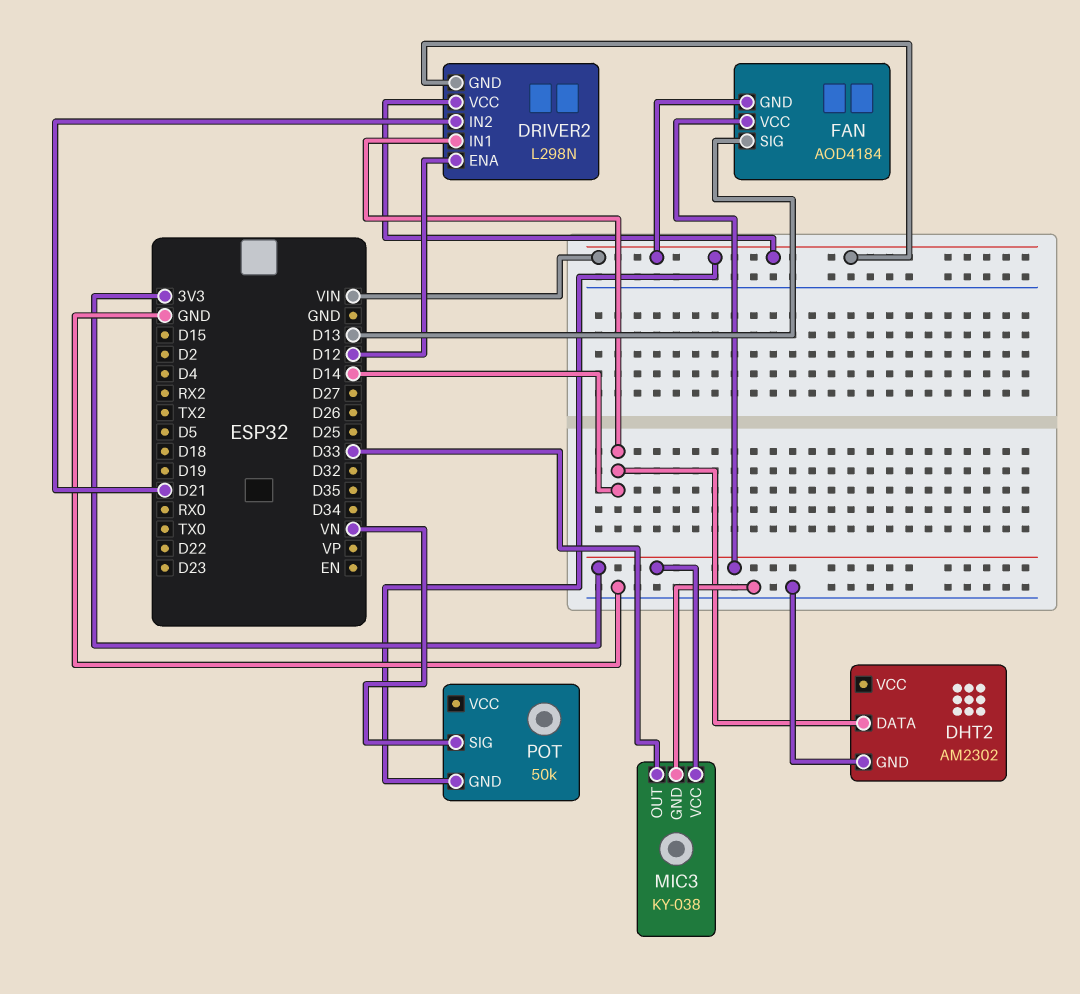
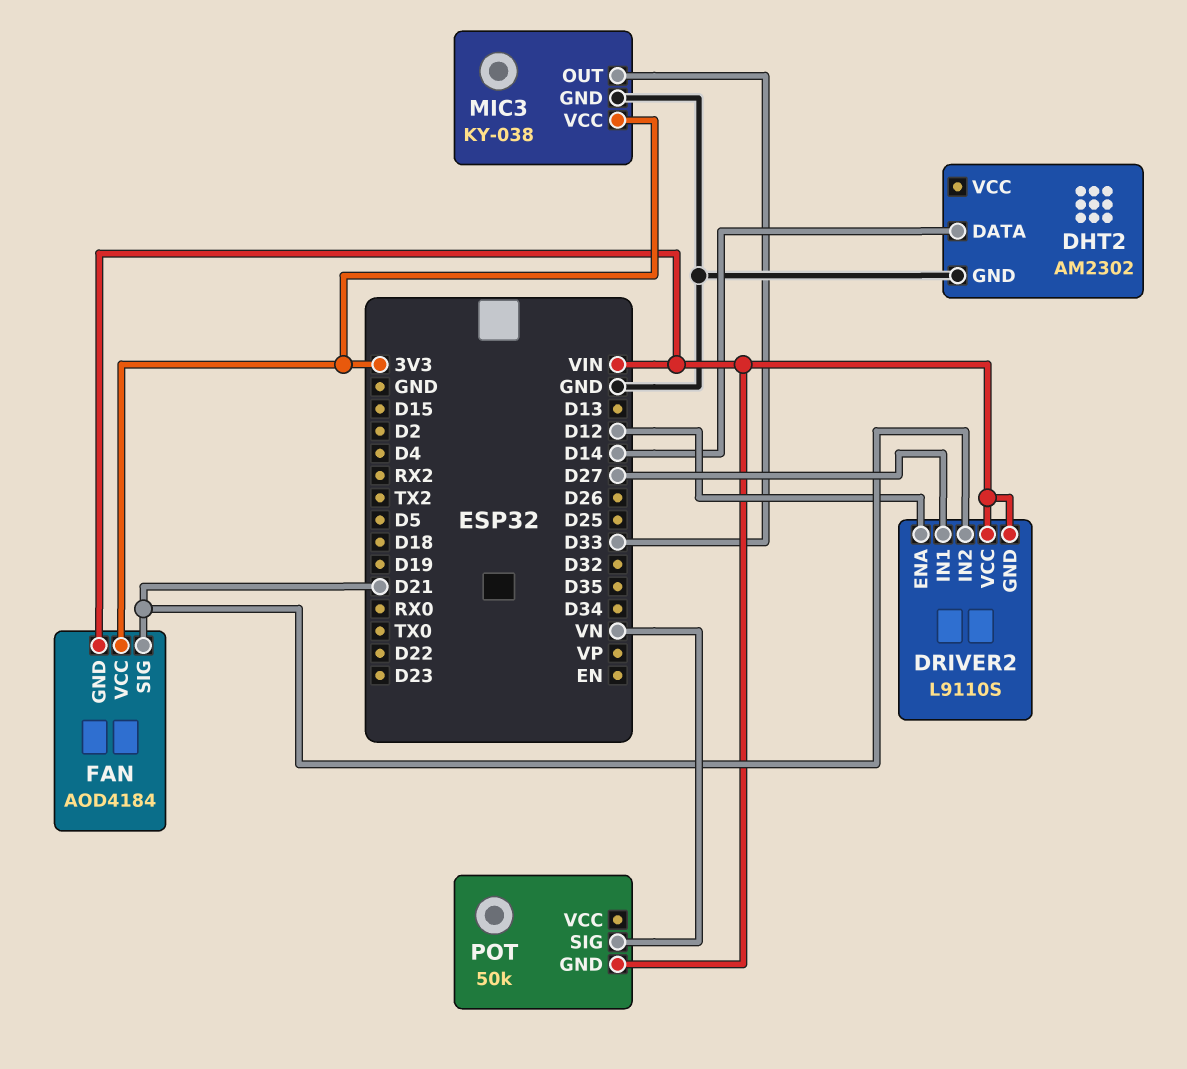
DRIVER2: L298N -> L9110S
DRIVER2 pin IN1: D14 -> D27
FAN pin SIG: D13 -> D21

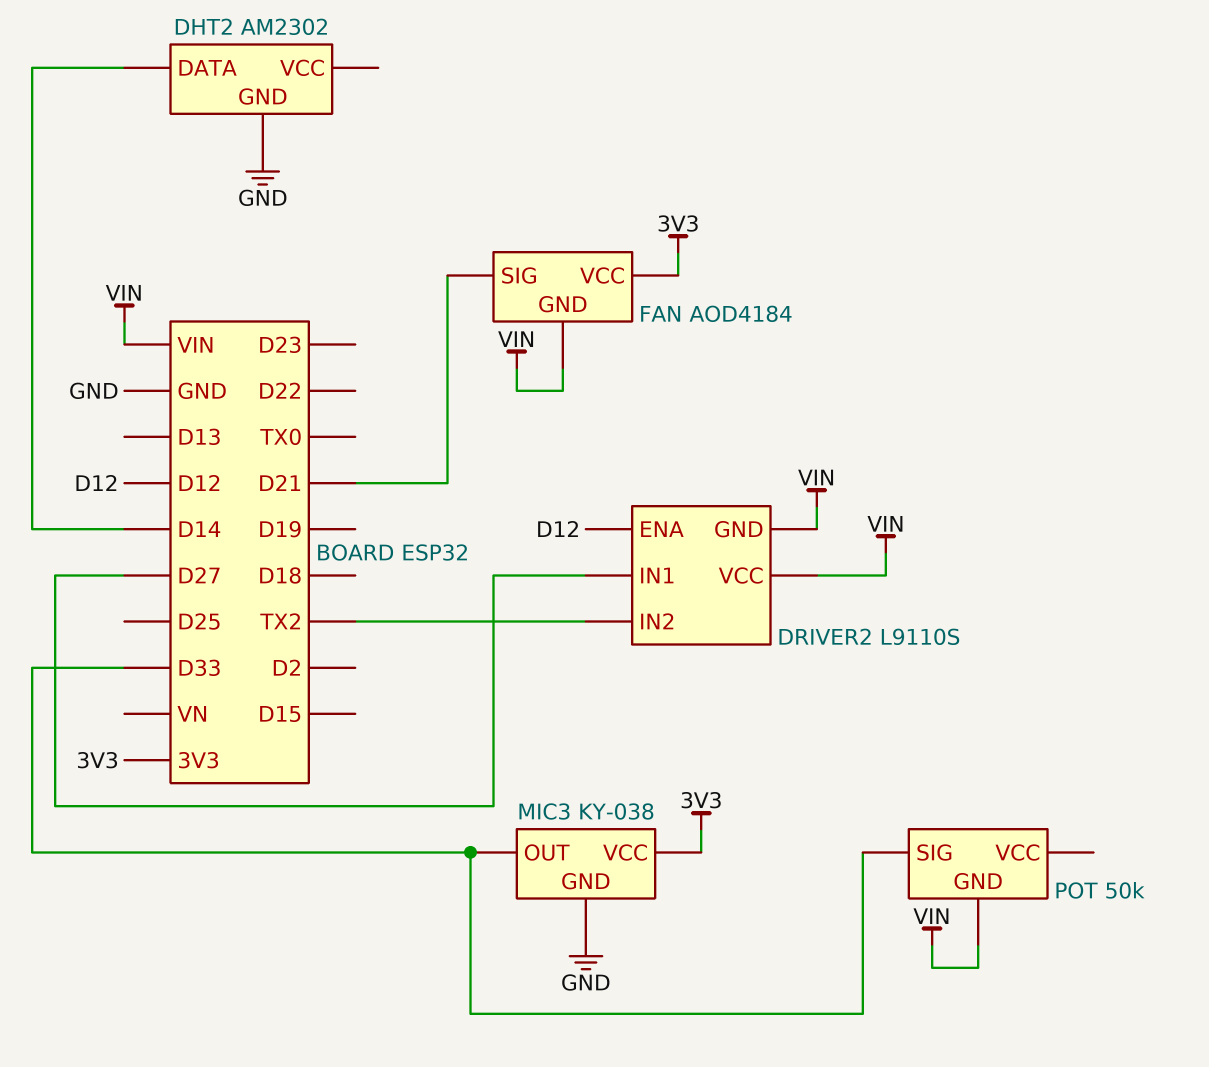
DRIVER2 pin IN2: D21 -> TX2
POT pin SIG: VN -> D33

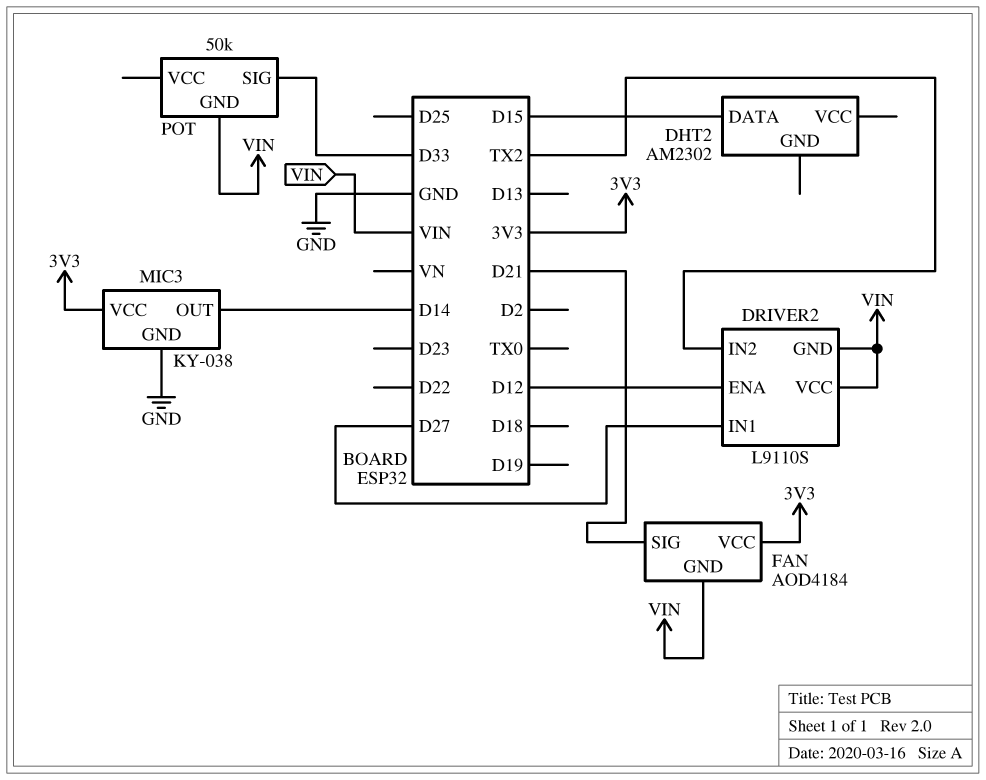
DHT2 pin DATA: D14 -> D15
DHT2 pin GND: GND -> none
MIC3 pin OUT: D33 -> D14

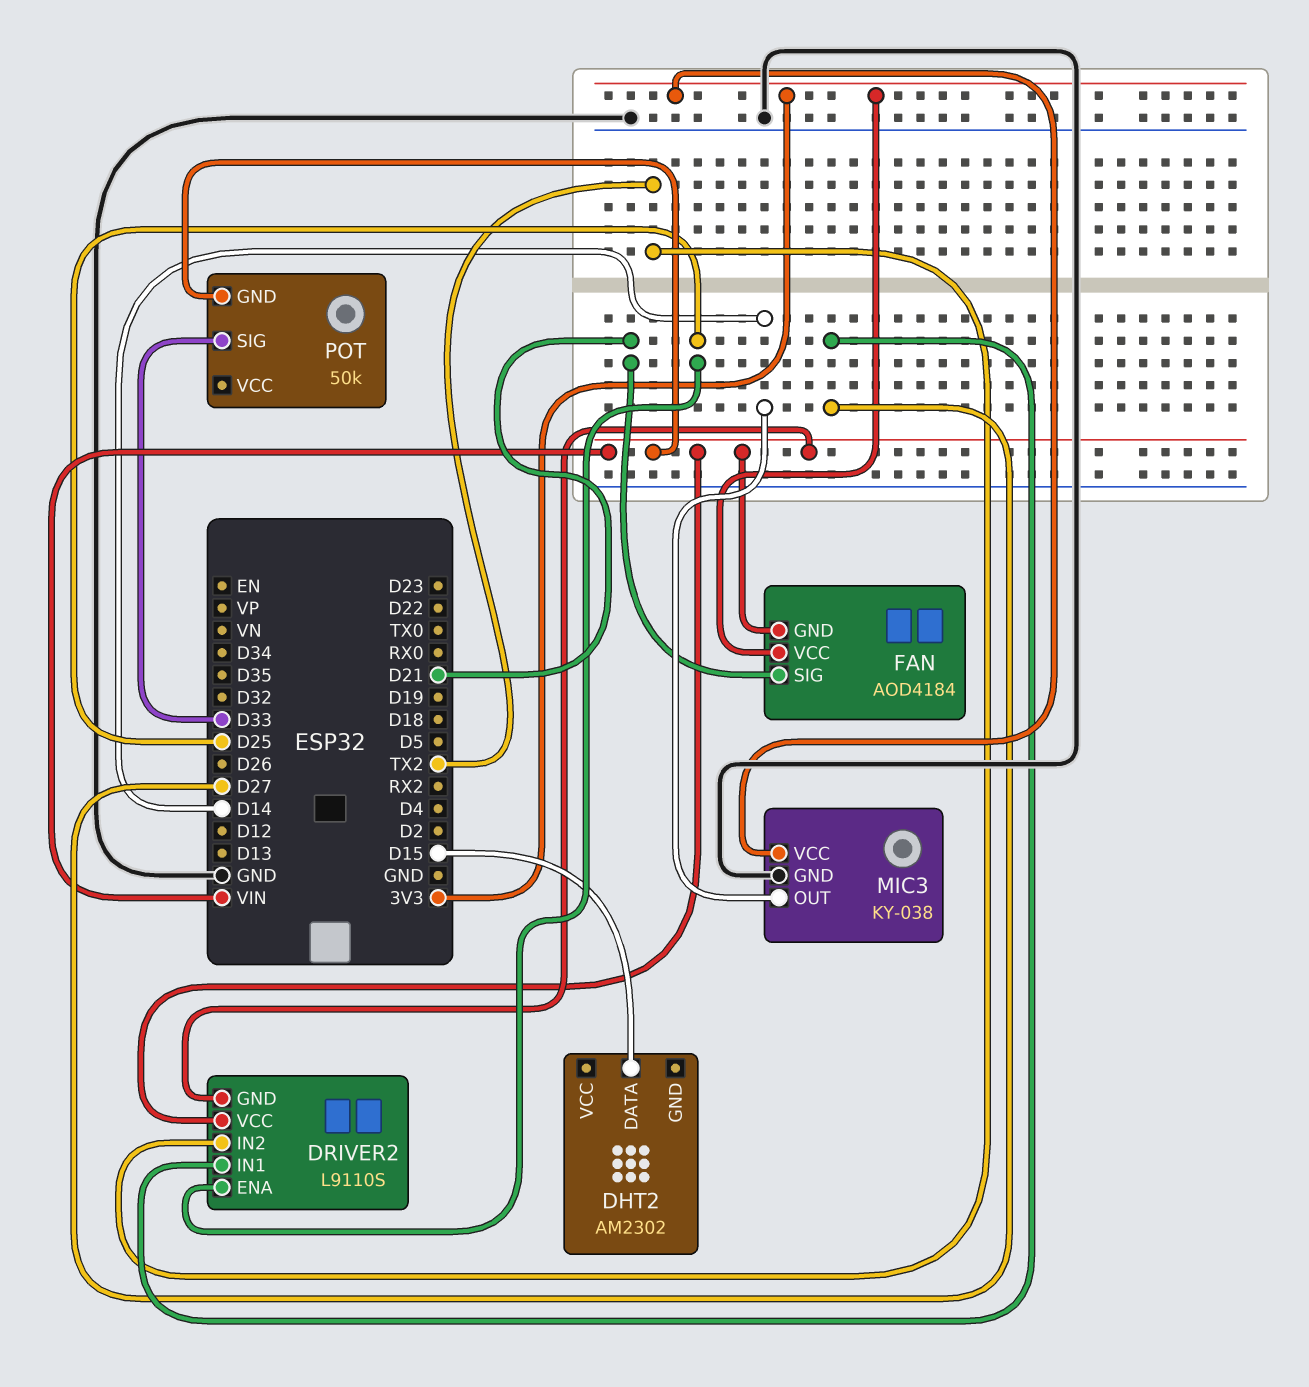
DRIVER2 pin ENA: D12 -> D25

